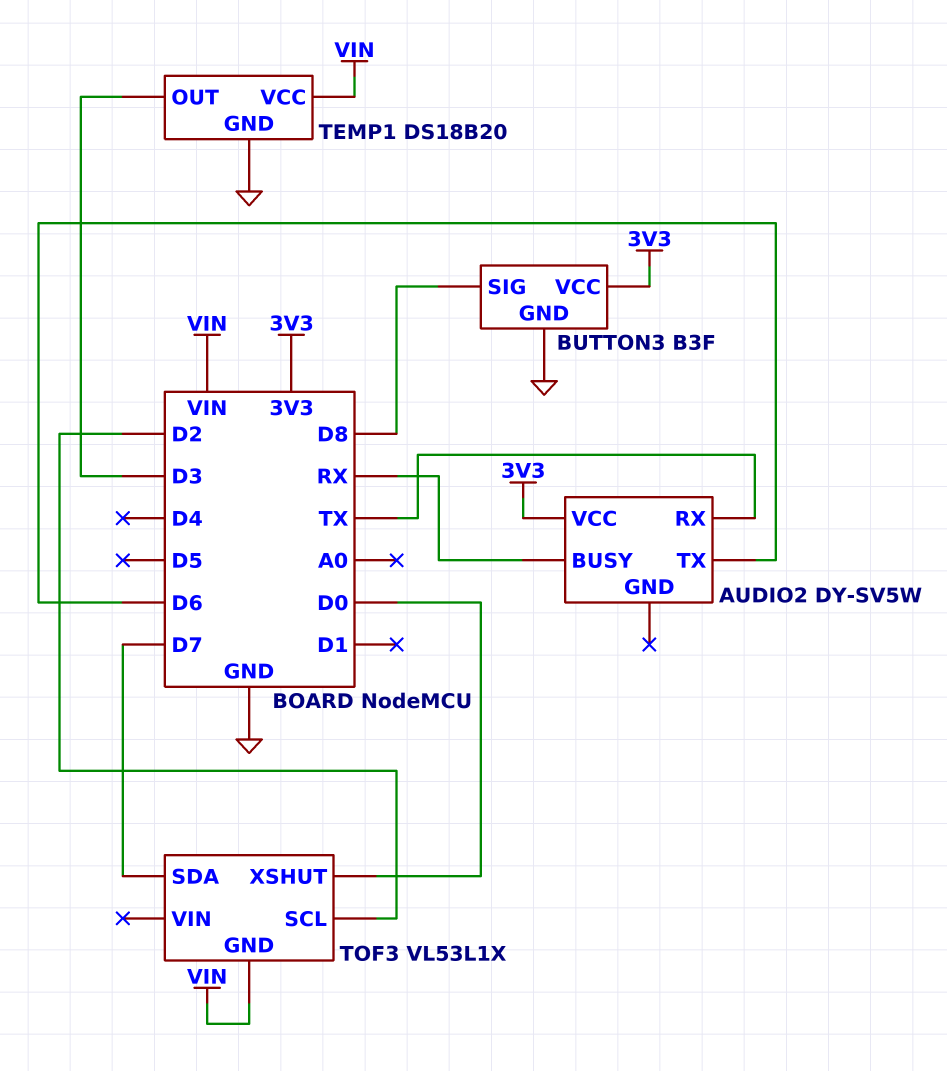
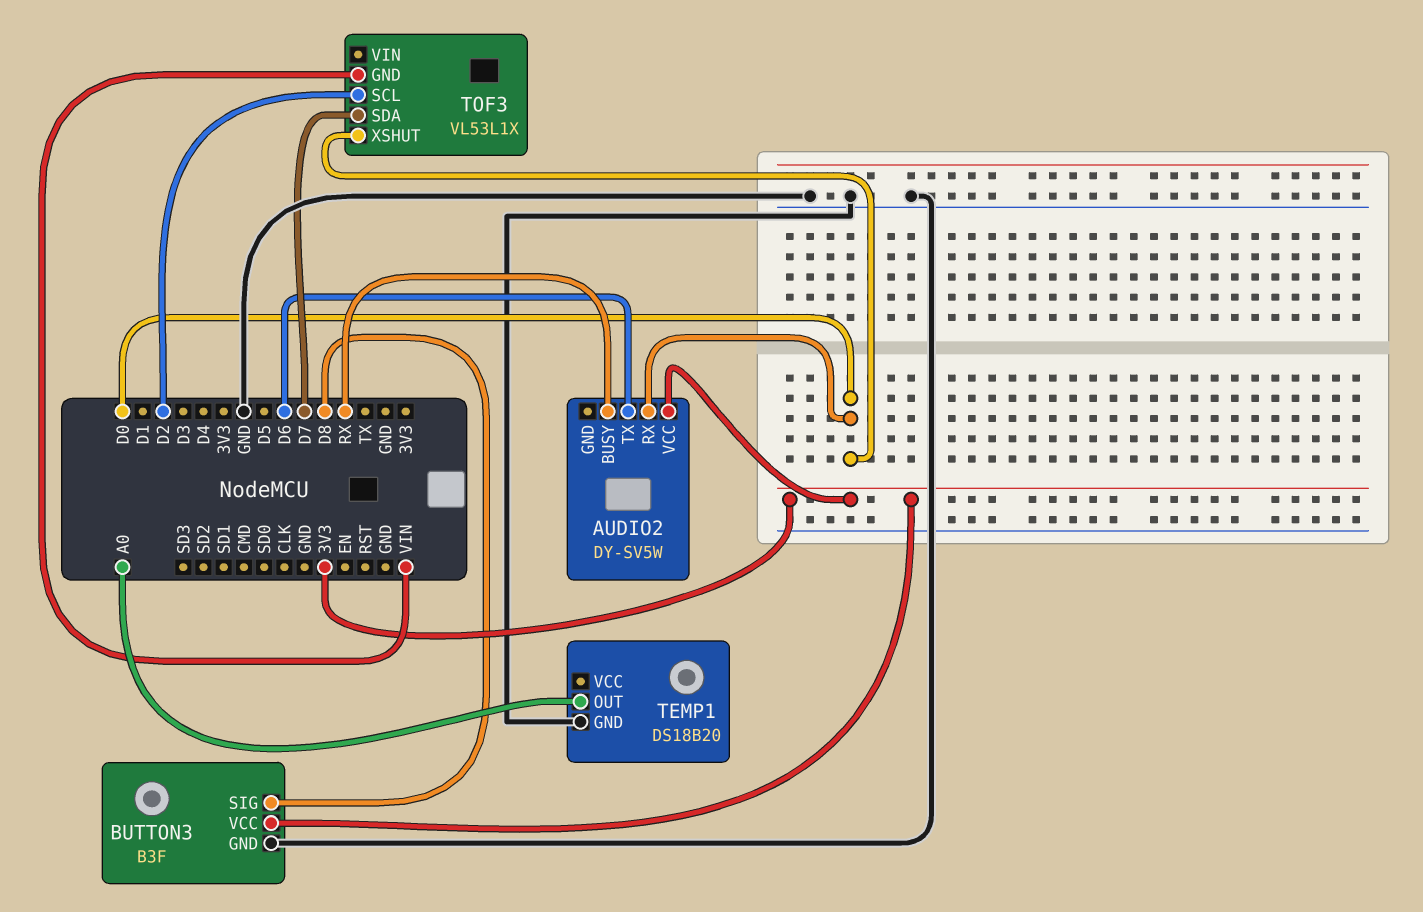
AUDIO2 pin RX: TX -> D0
TEMP1 pin OUT: D3 -> A0
TEMP1 pin VCC: VIN -> none

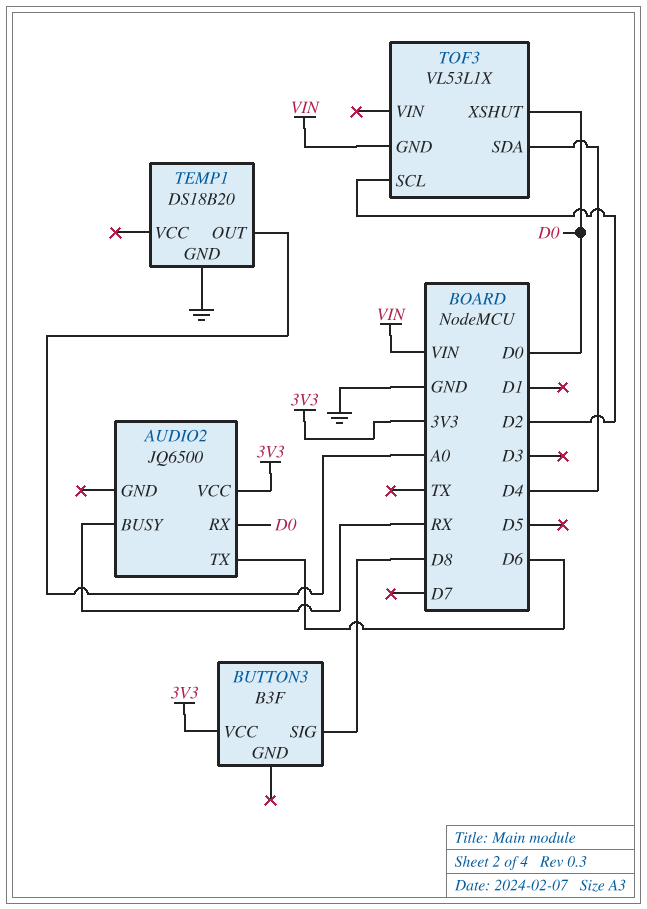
AUDIO2: DY-SV5W -> JQ6500
BUTTON3 pin GND: GND -> none
TOF3 pin SDA: D7 -> D4

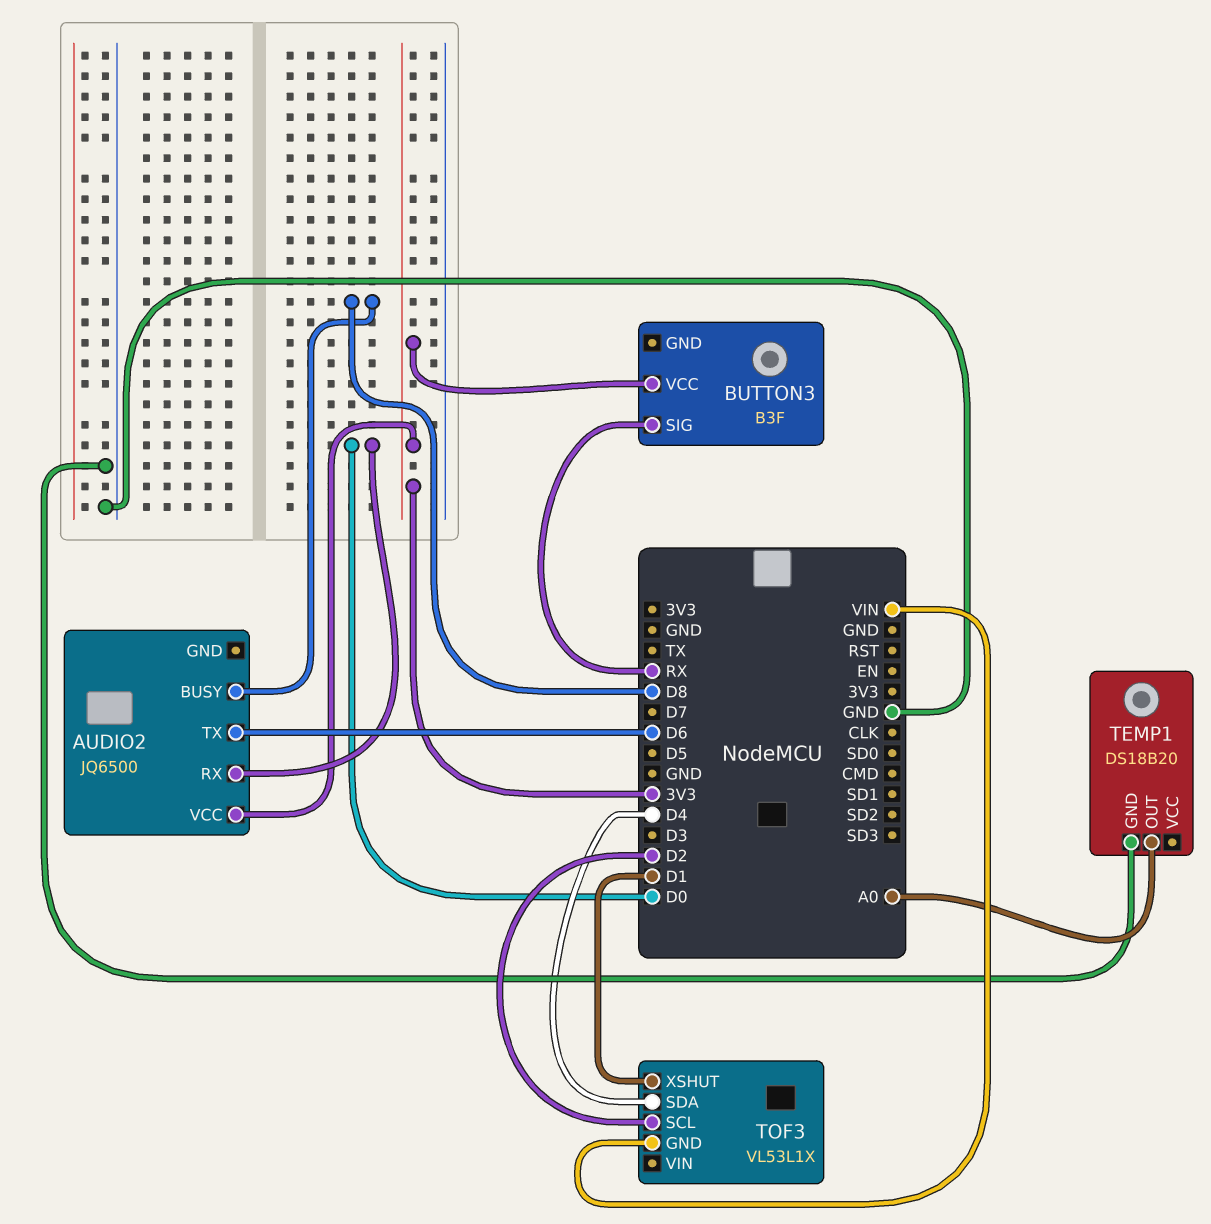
AUDIO2 pin BUSY: RX -> D8
BUTTON3 pin SIG: D8 -> RX
TOF3 pin XSHUT: D0 -> D1

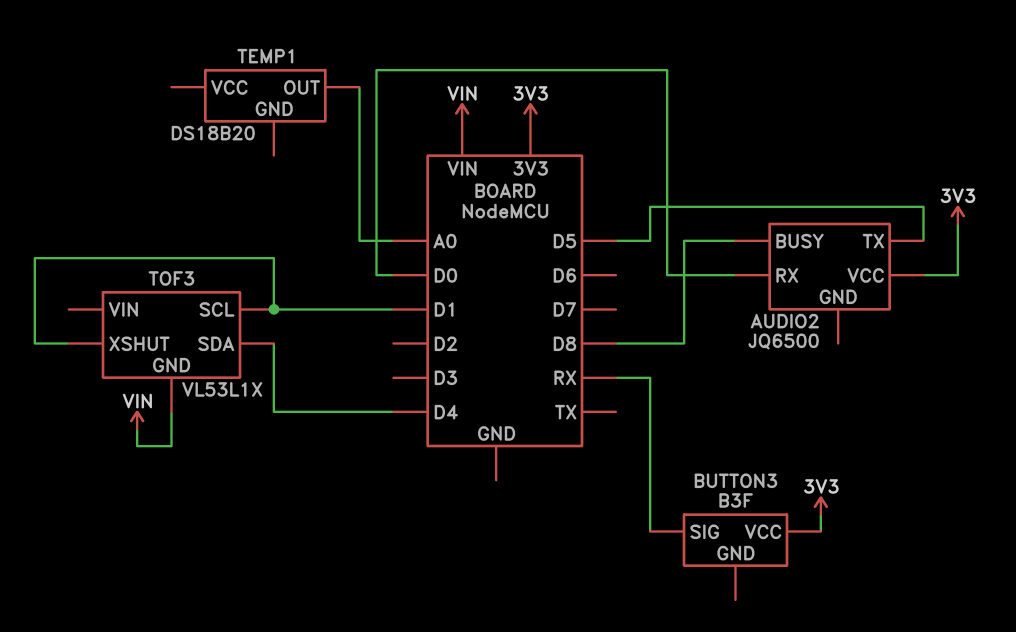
AUDIO2 pin TX: D6 -> D5
TEMP1 pin GND: GND -> none
TOF3 pin SCL: D2 -> D1

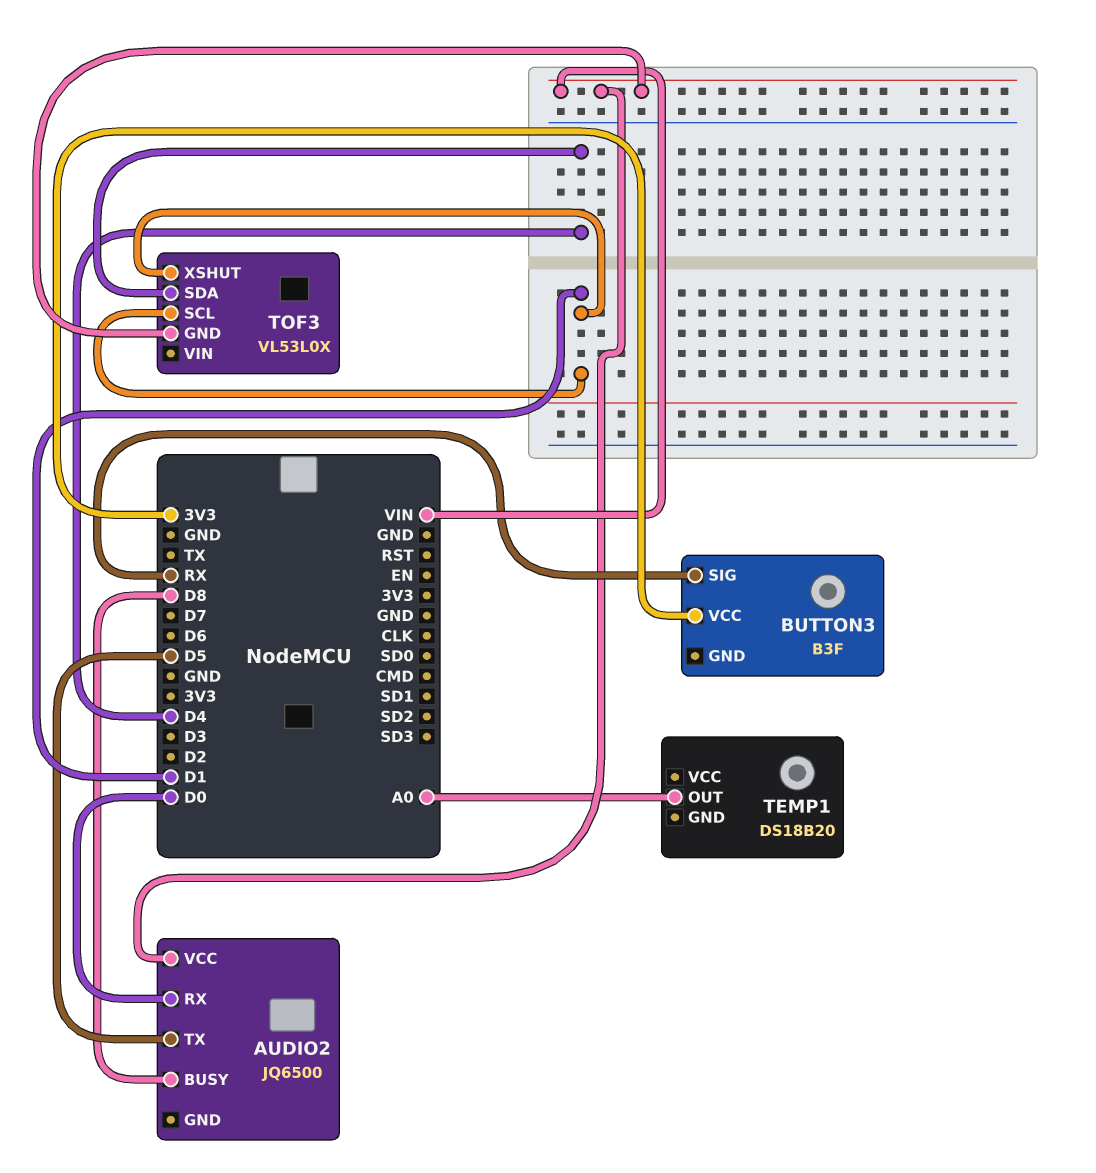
AUDIO2 pin VCC: 3V3 -> VIN
TOF3: VL53L1X -> VL53L0X

